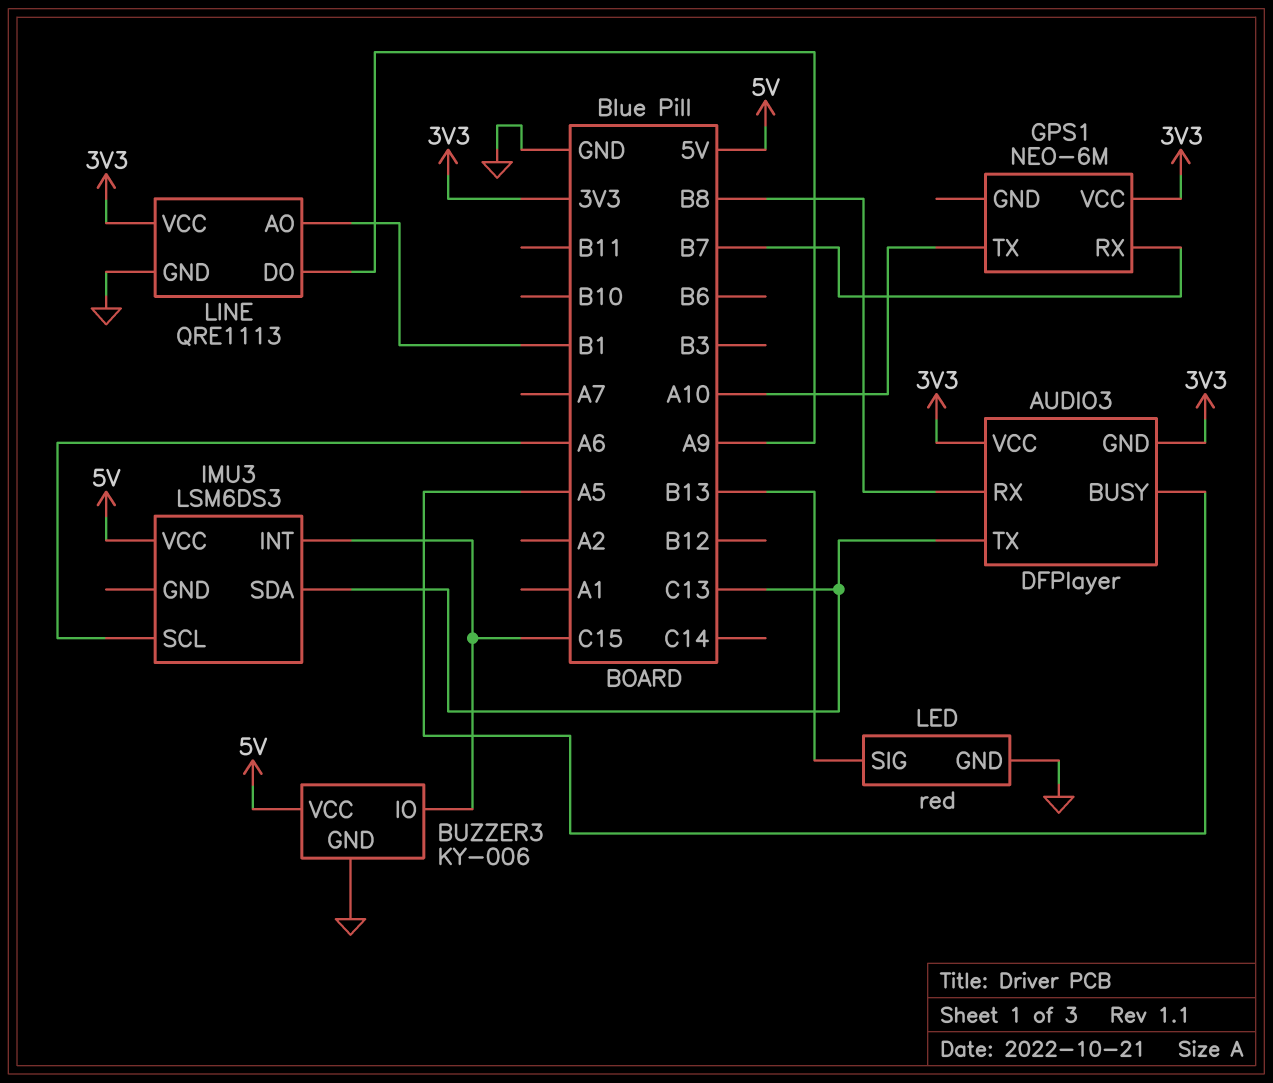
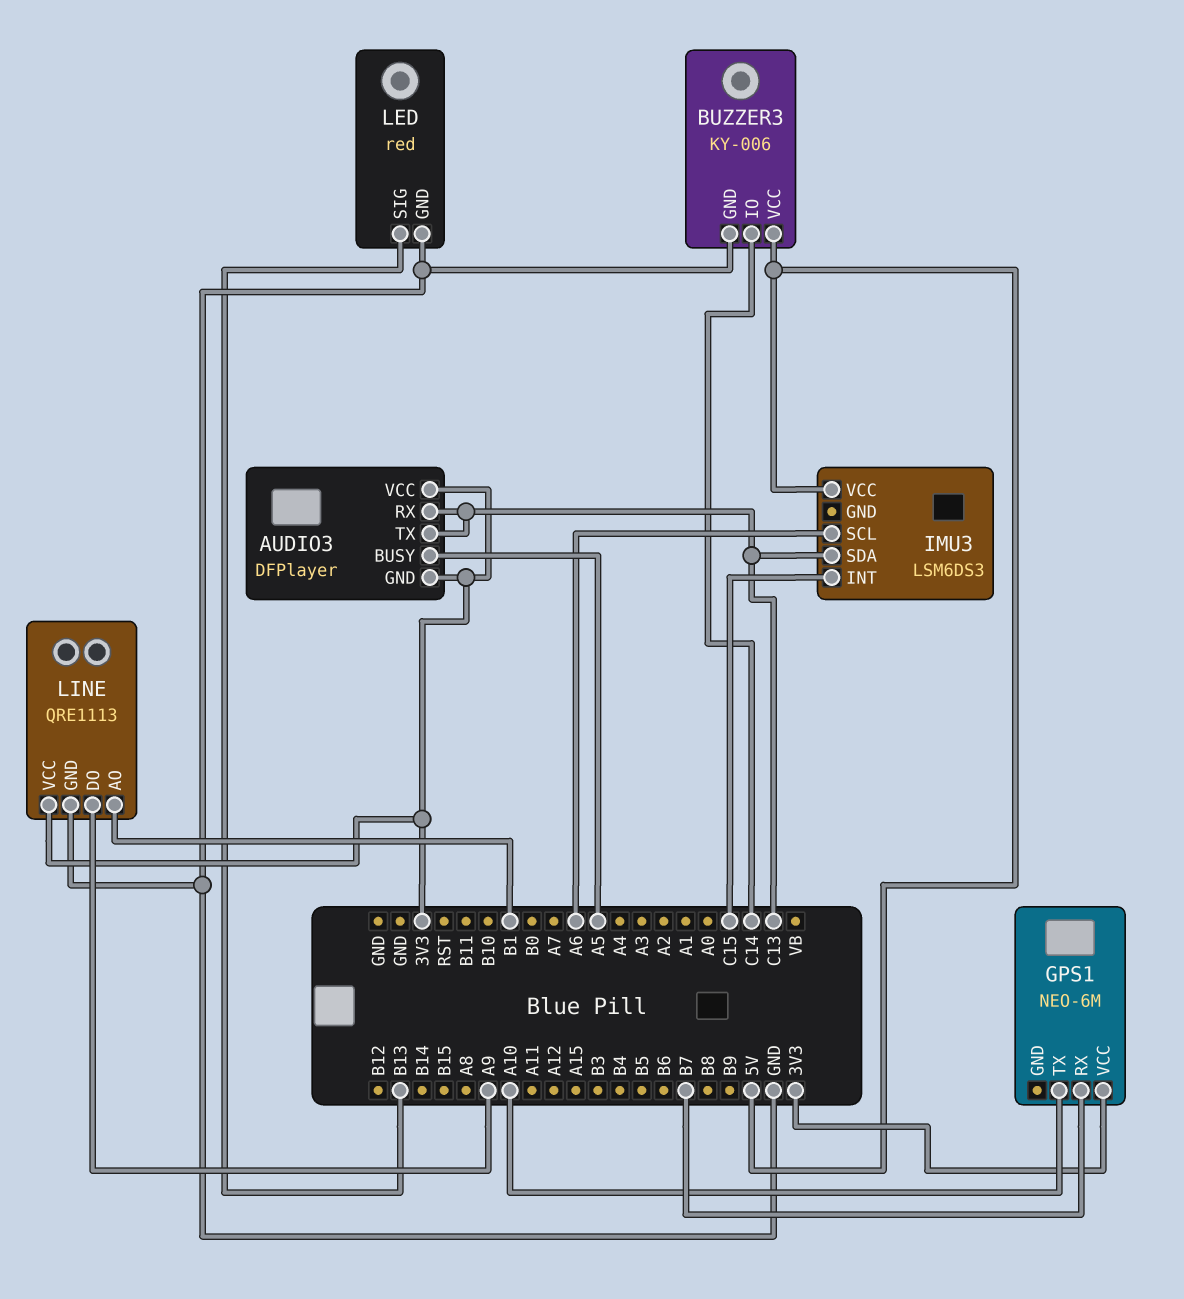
AUDIO3 pin RX: B8 -> C13
BUZZER3 pin IO: C15 -> C14

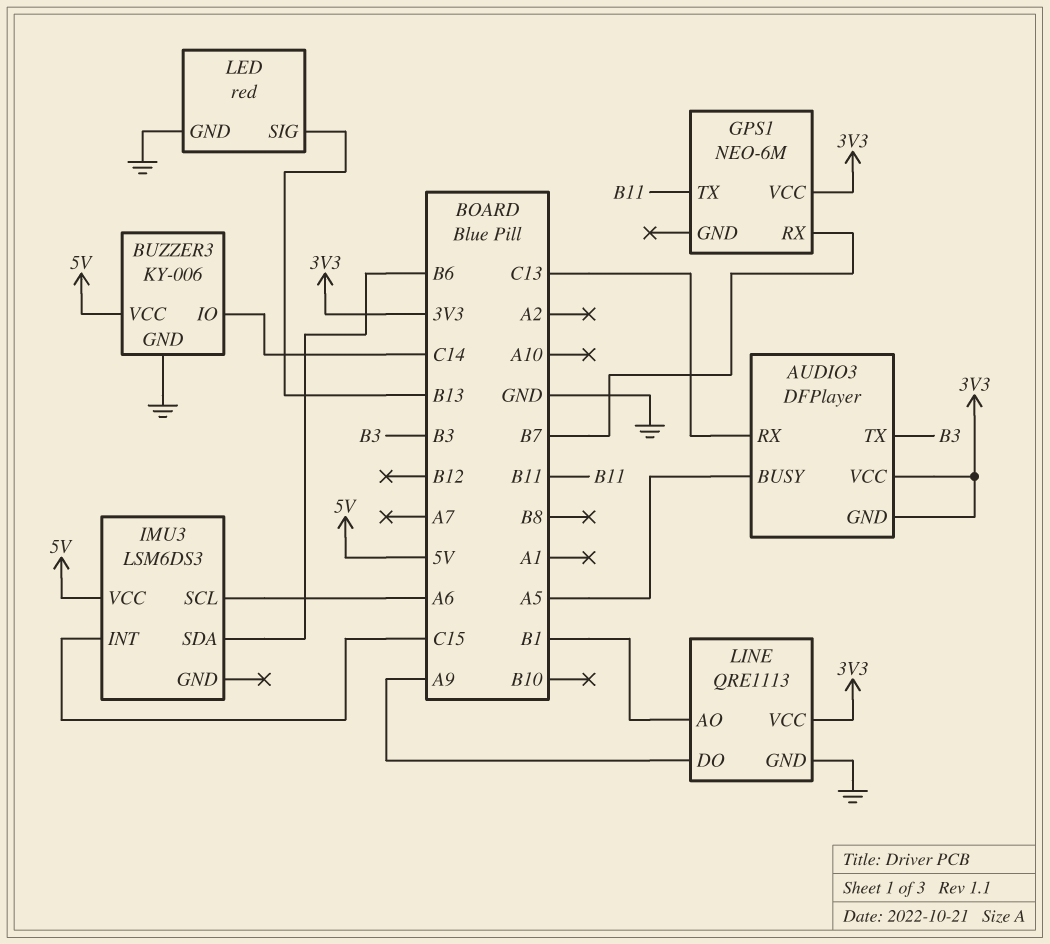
AUDIO3 pin TX: C13 -> B3
GPS1 pin TX: A10 -> B11
IMU3 pin SDA: C13 -> B6

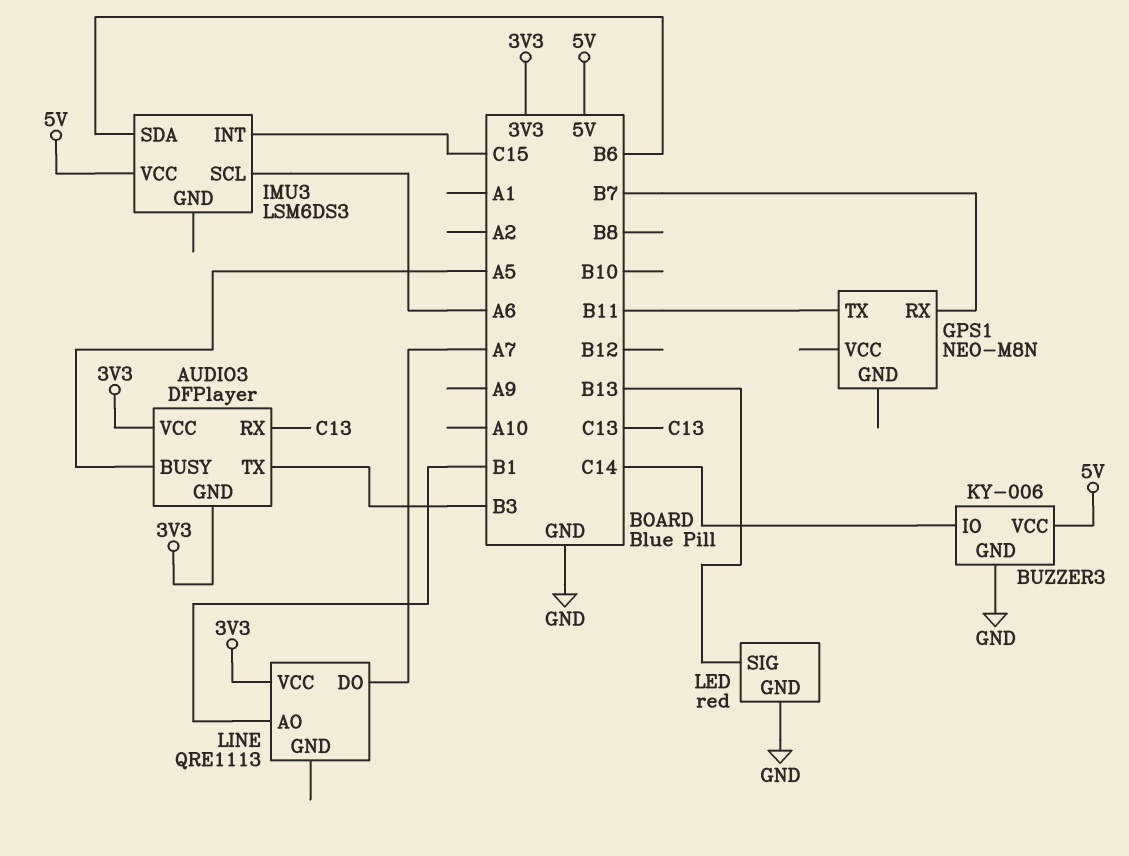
GPS1: NEO-6M -> NEO-M8N
GPS1 pin VCC: 3V3 -> none
LINE pin DO: A9 -> A7
LINE pin GND: GND -> none

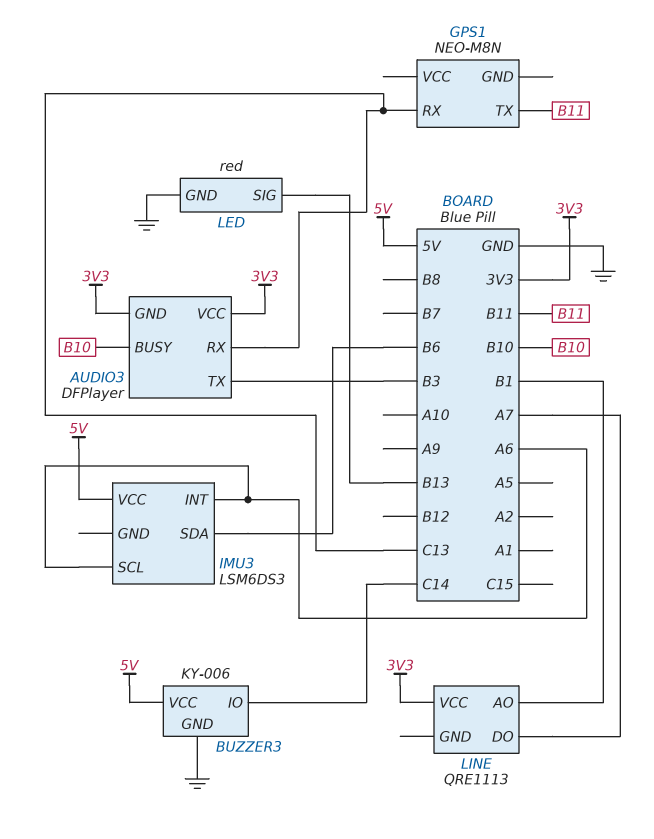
AUDIO3 pin BUSY: A5 -> B10
GPS1 pin RX: B7 -> C13
IMU3 pin INT: C15 -> A6

